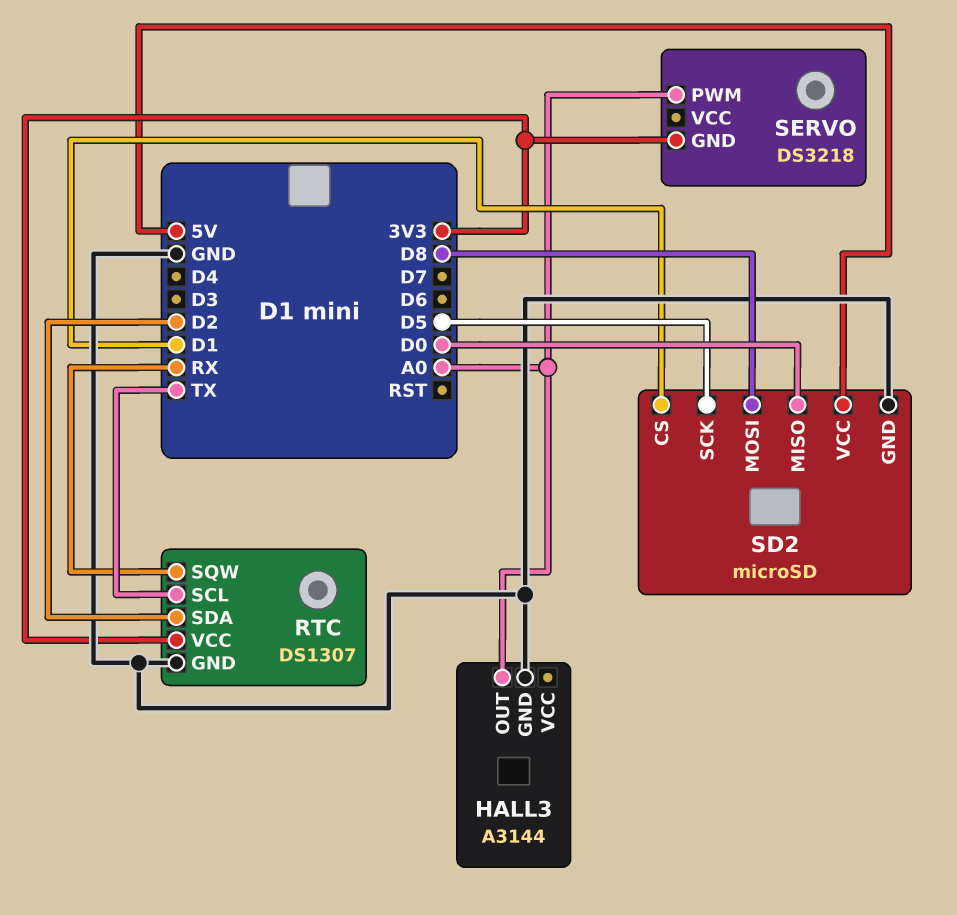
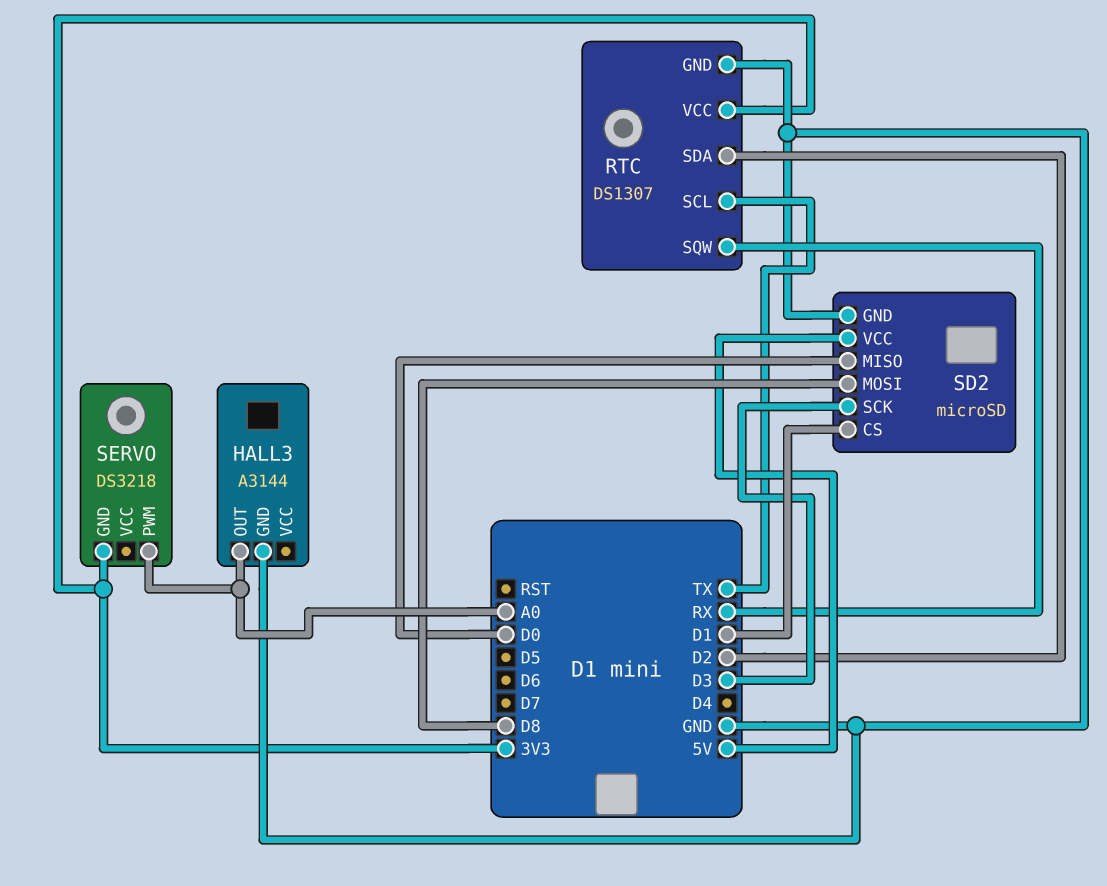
SD2 pin SCK: D5 -> D3

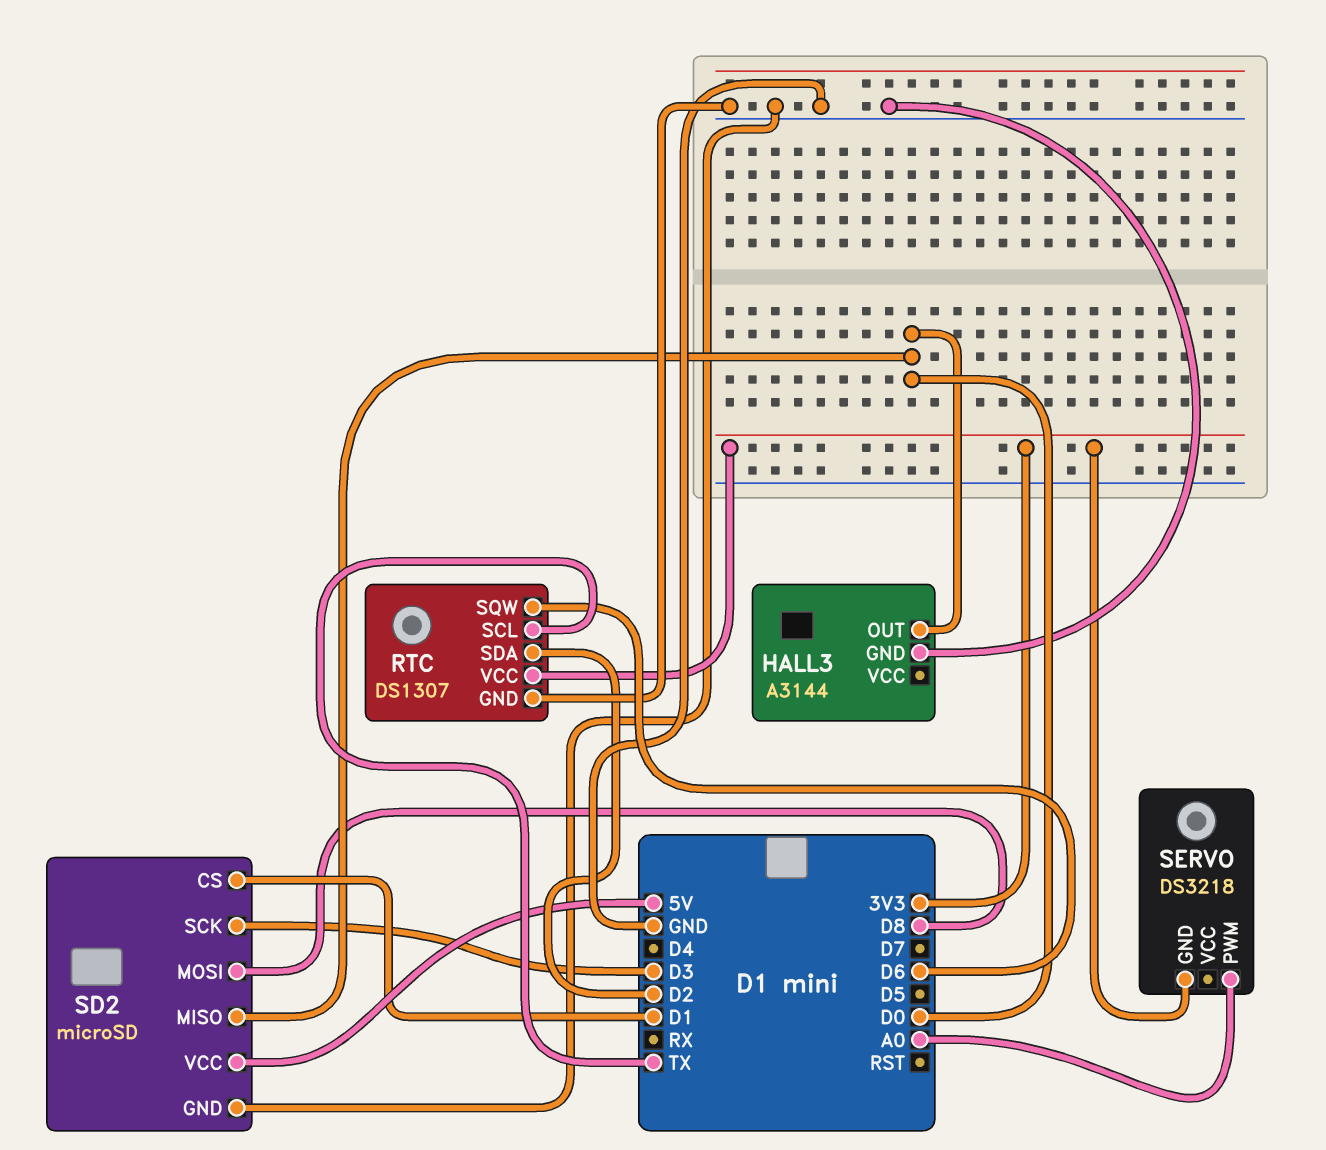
HALL3 pin OUT: A0 -> D0
RTC pin SQW: RX -> D6

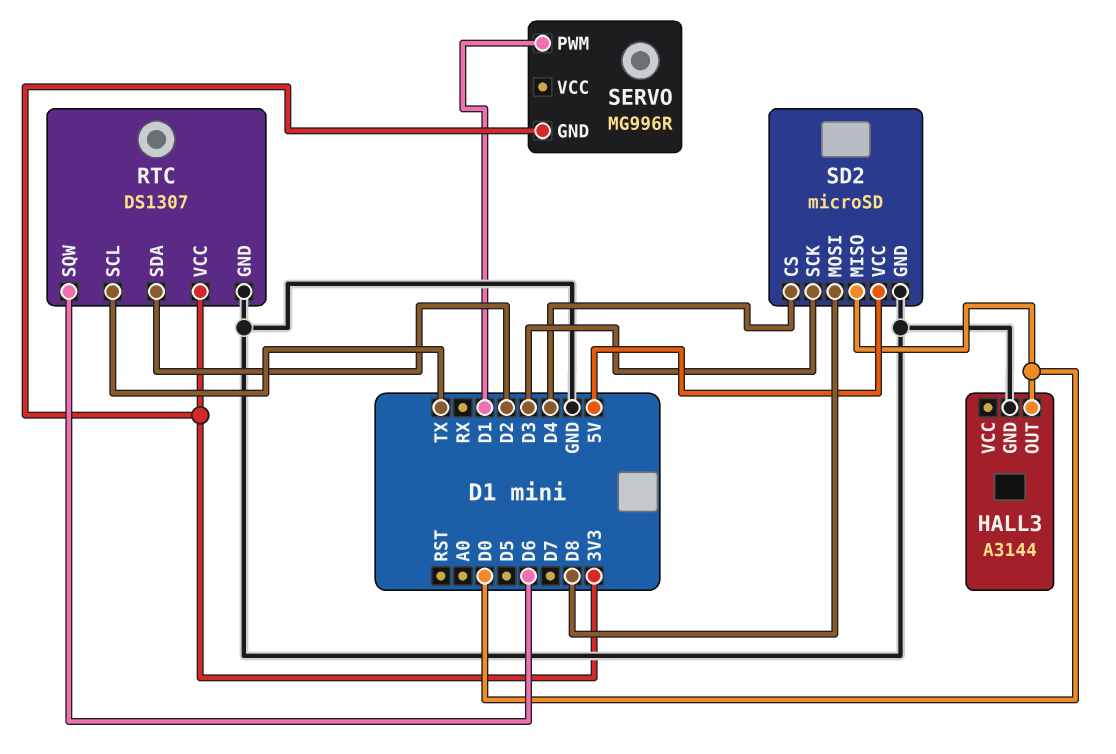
SD2 pin CS: D1 -> D4
SERVO: DS3218 -> MG996R
SERVO pin PWM: A0 -> D1

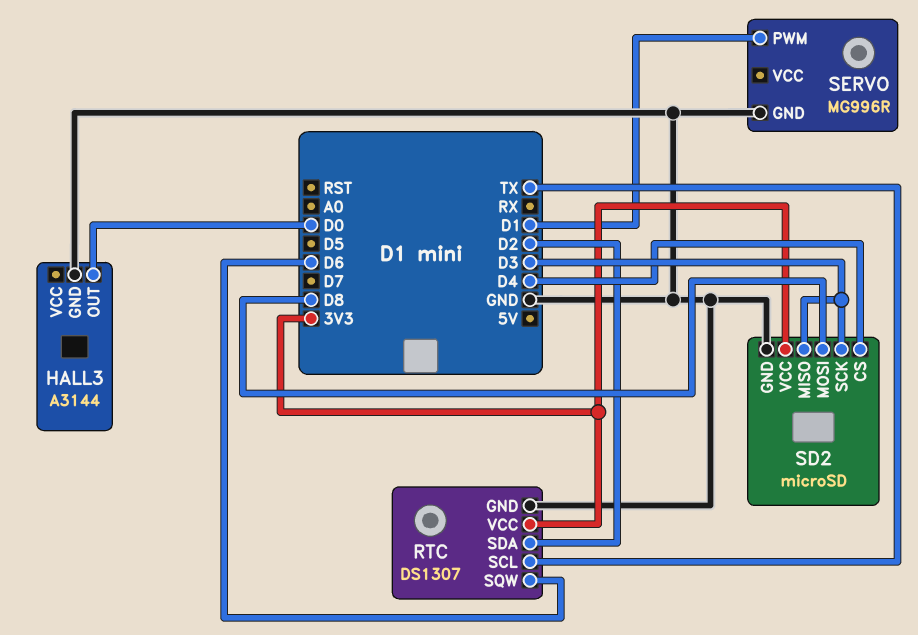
SD2 pin MISO: D0 -> D3
SD2 pin VCC: 5V -> 3V3
SERVO pin GND: 3V3 -> GND

